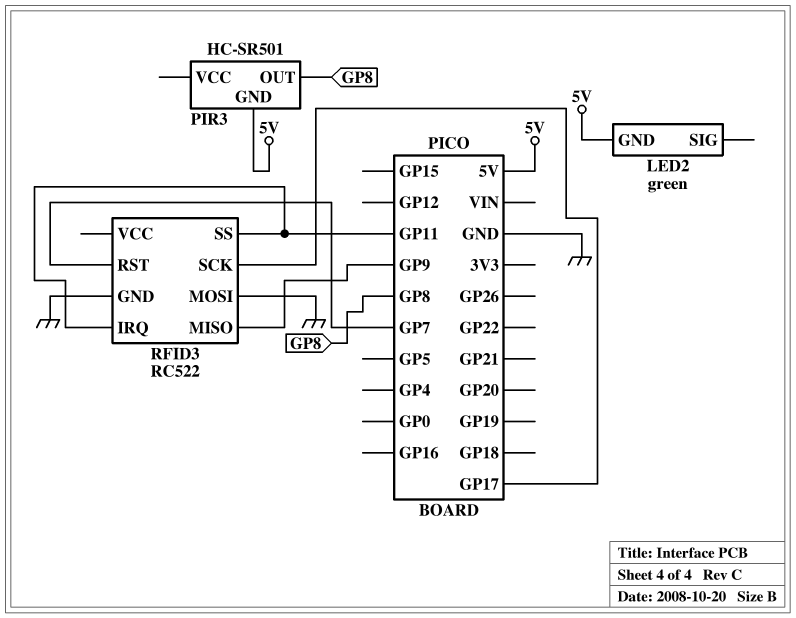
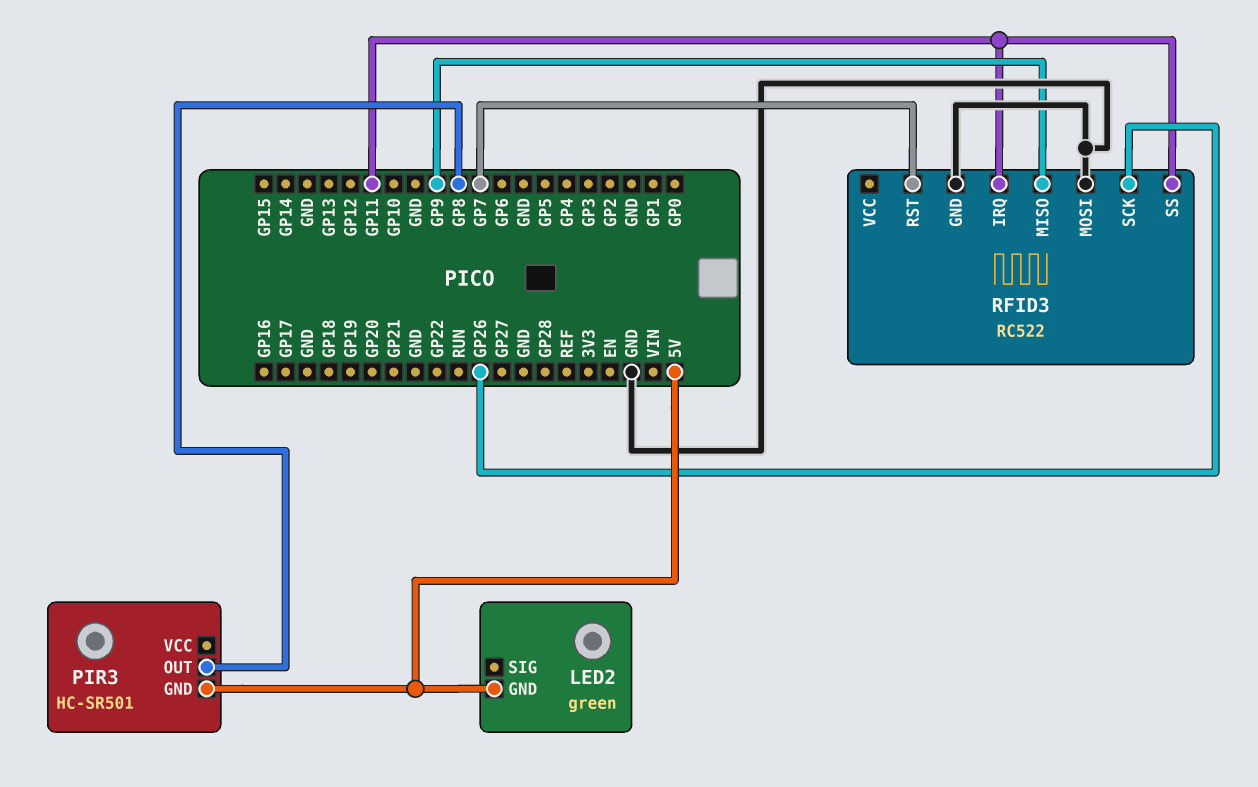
RFID3 pin SCK: GP17 -> GP26

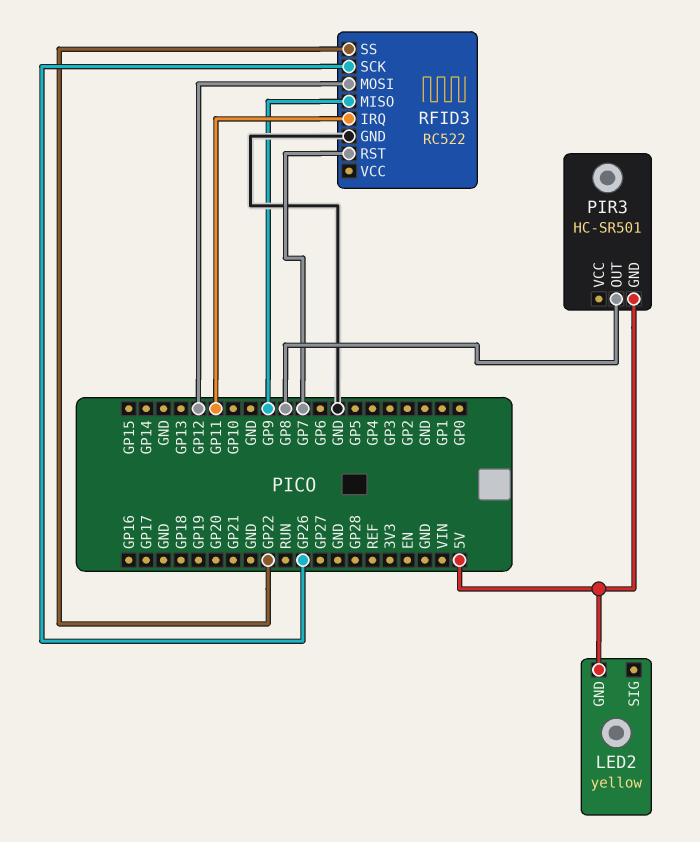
LED2: green -> yellow
RFID3 pin MOSI: GND -> GP12
RFID3 pin SS: GP11 -> GP22

